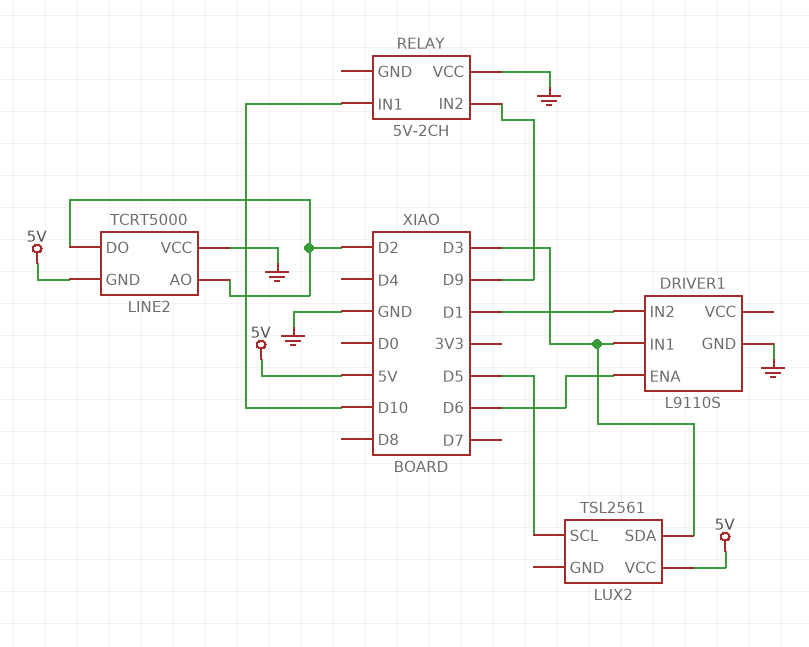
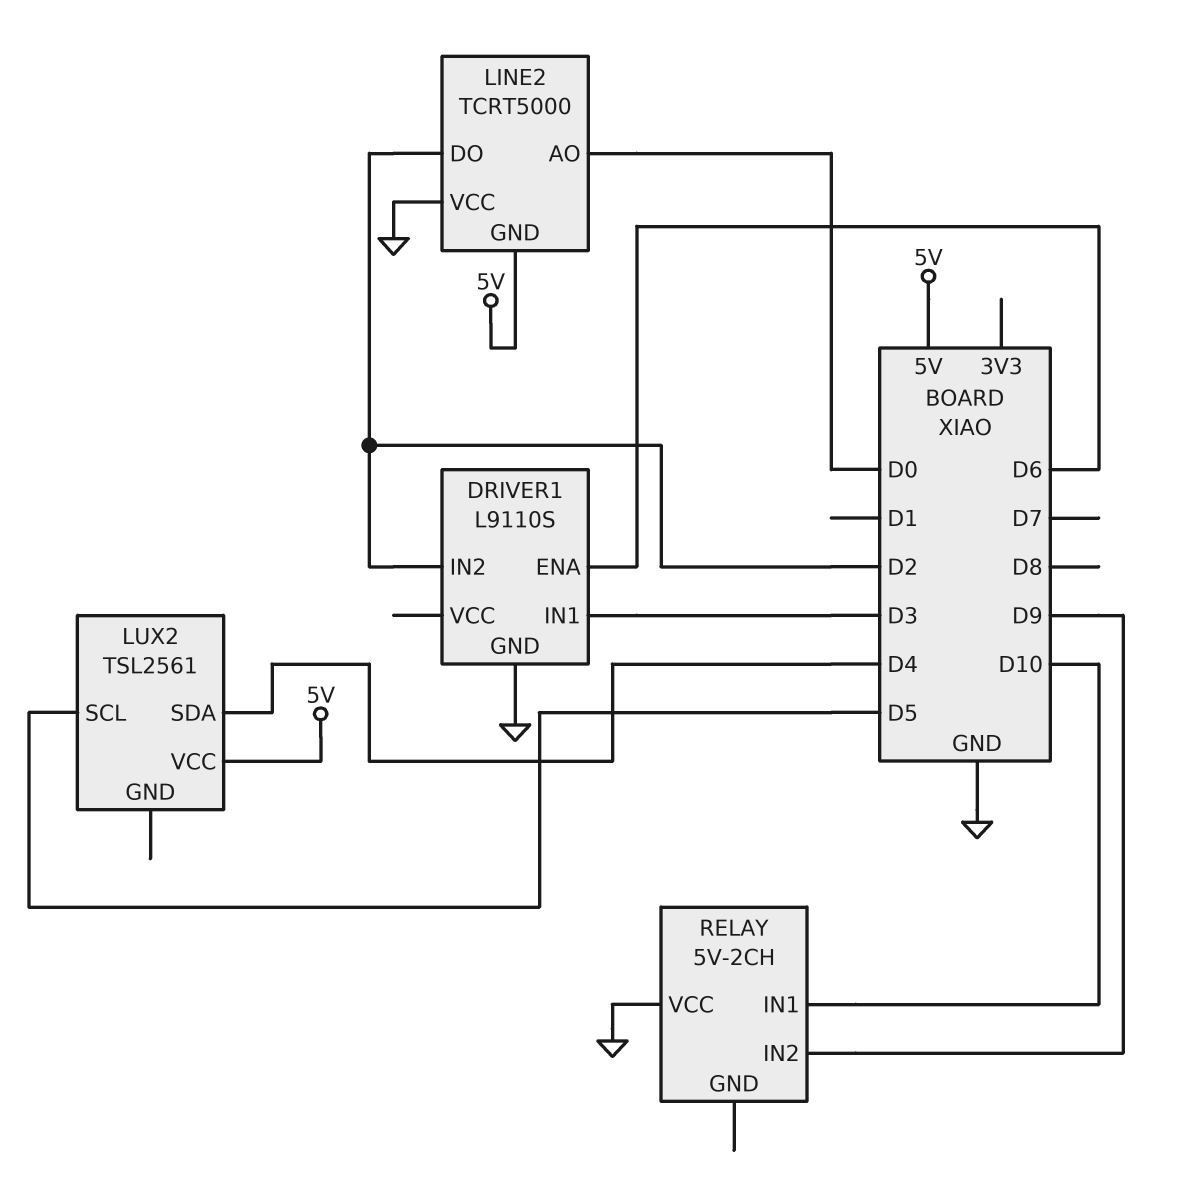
DRIVER1 pin IN2: D1 -> D2
LINE2 pin AO: D2 -> D0
LUX2 pin SDA: D3 -> D4

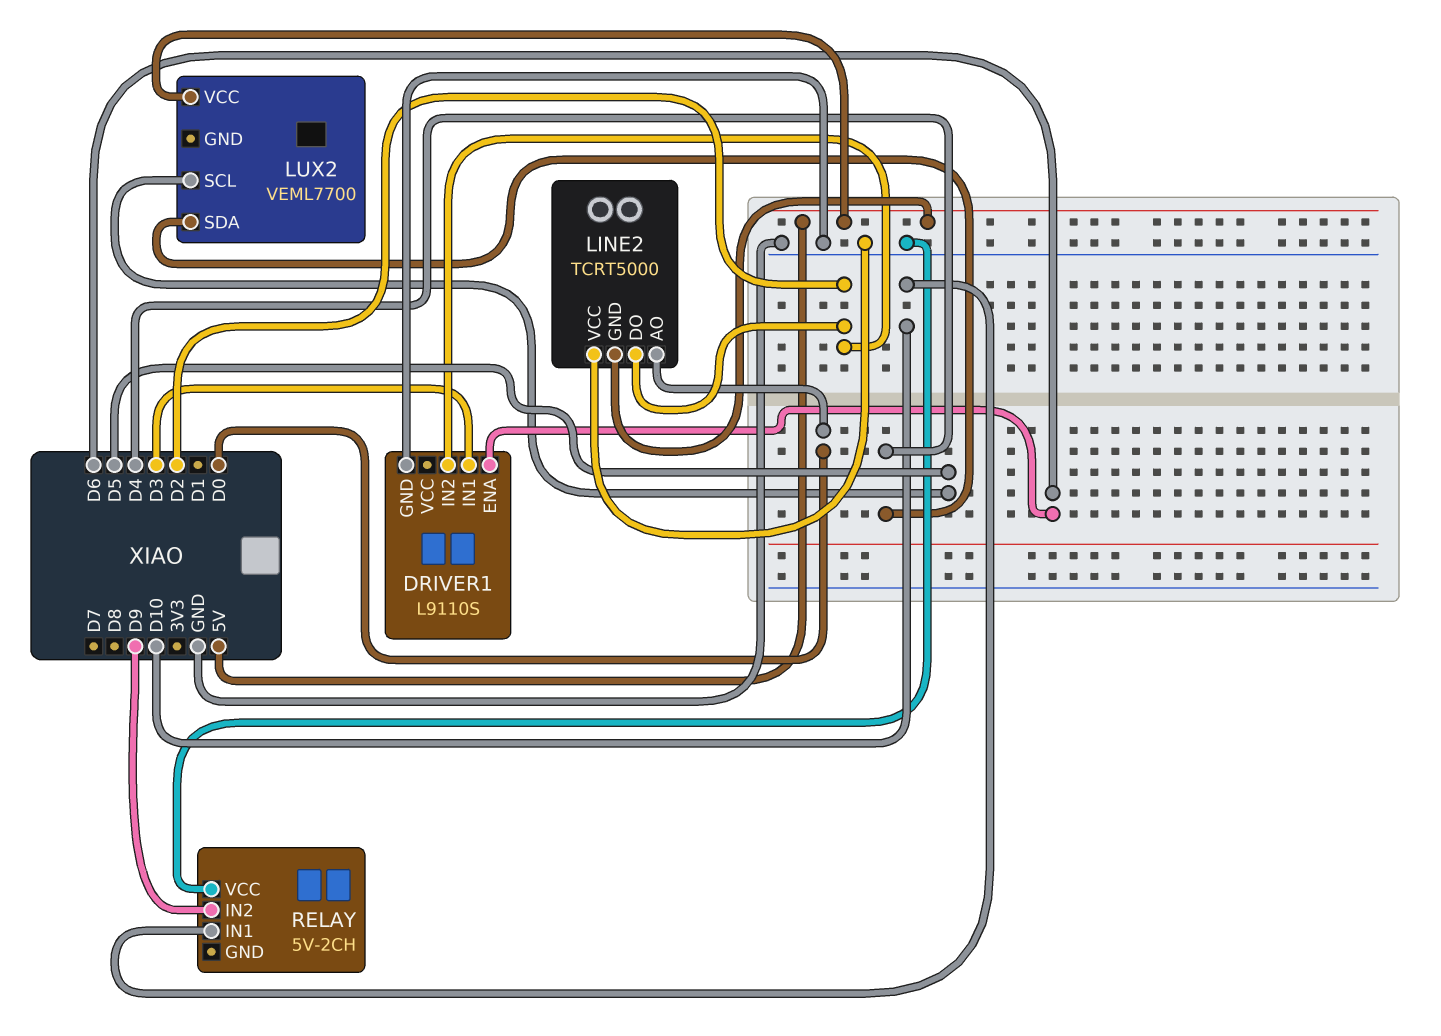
LUX2: TSL2561 -> VEML7700

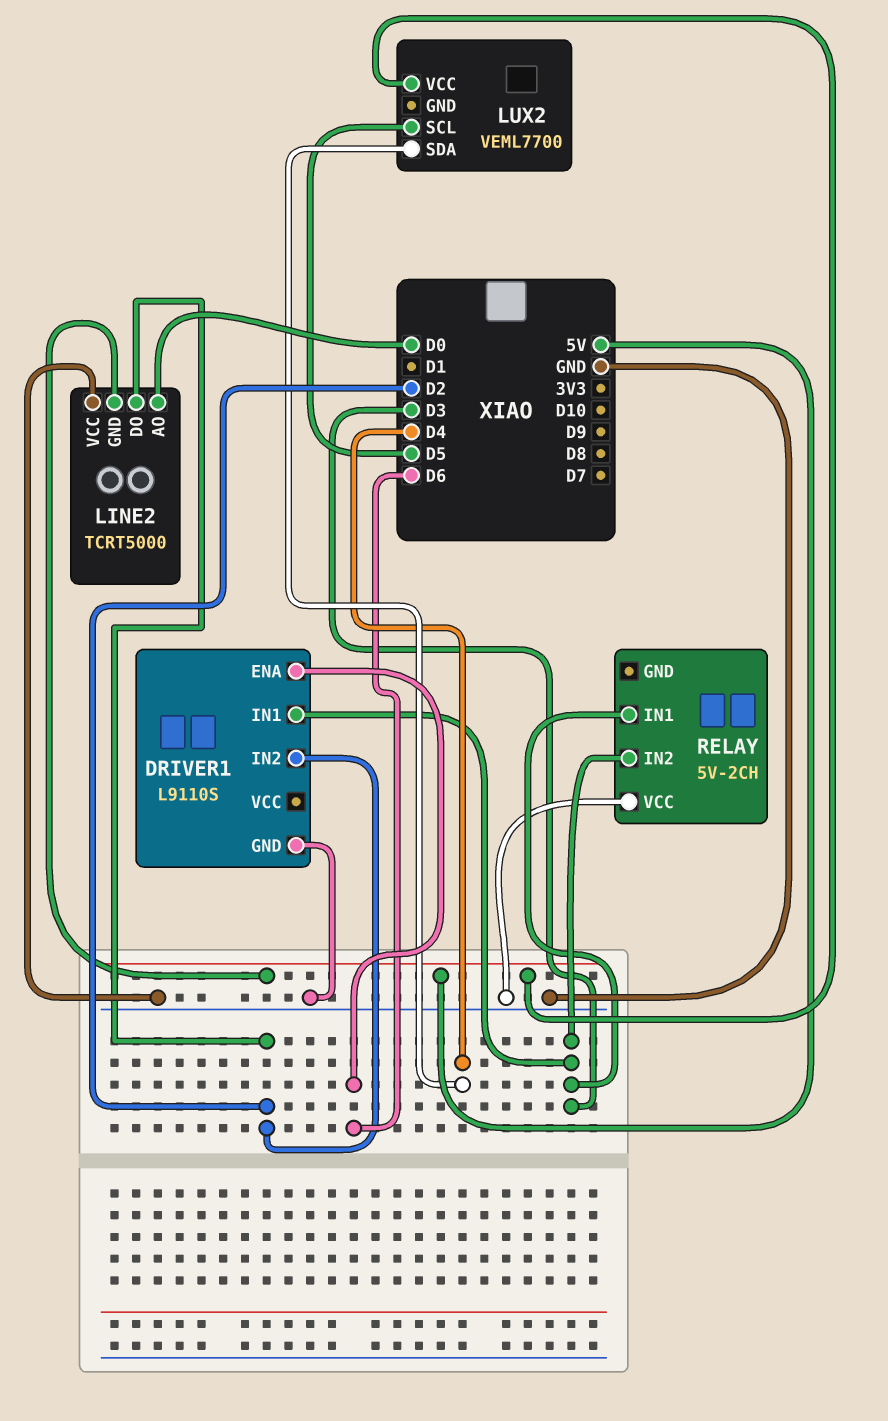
RELAY pin IN1: D10 -> D3
RELAY pin IN2: D9 -> D3

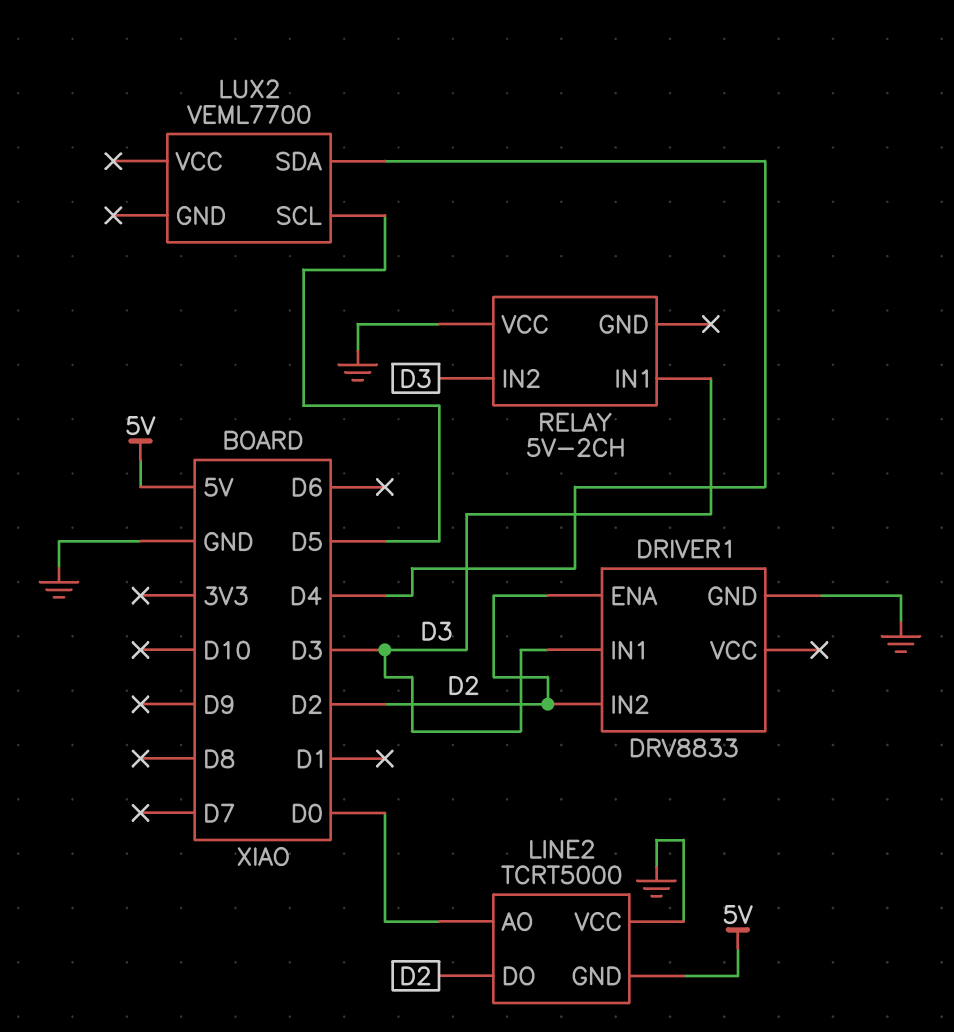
DRIVER1: L9110S -> DRV8833
DRIVER1 pin ENA: D6 -> D2
LUX2 pin VCC: 5V -> none

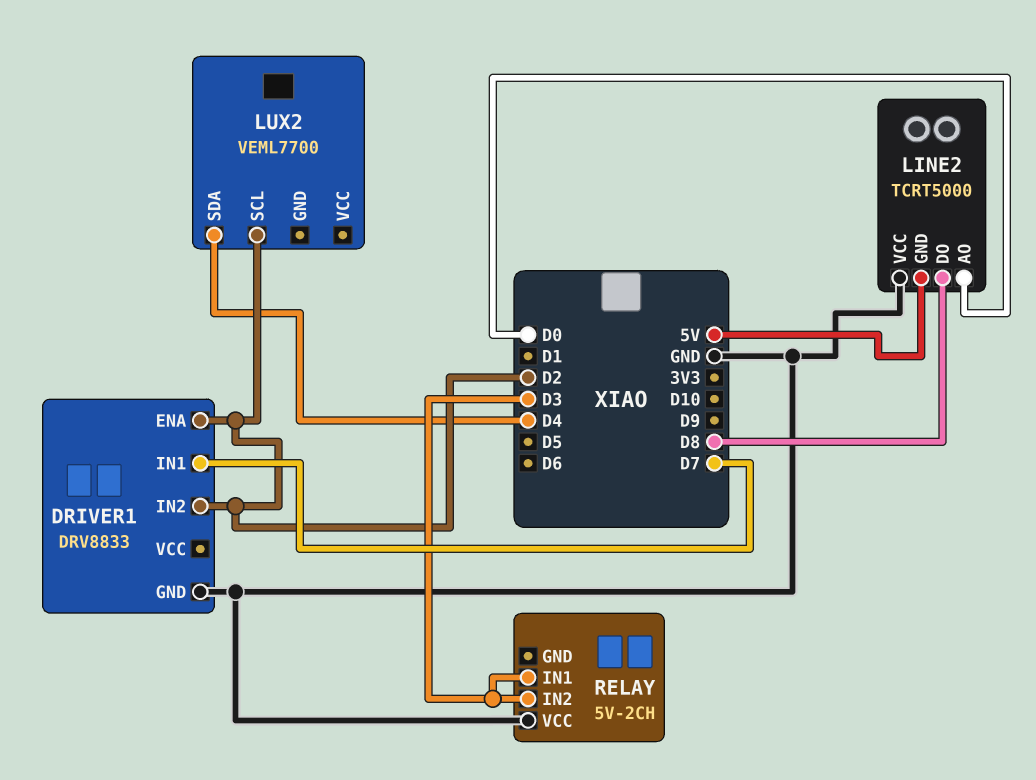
DRIVER1 pin IN1: D3 -> D7
LINE2 pin DO: D2 -> D8
LUX2 pin SCL: D5 -> D2

